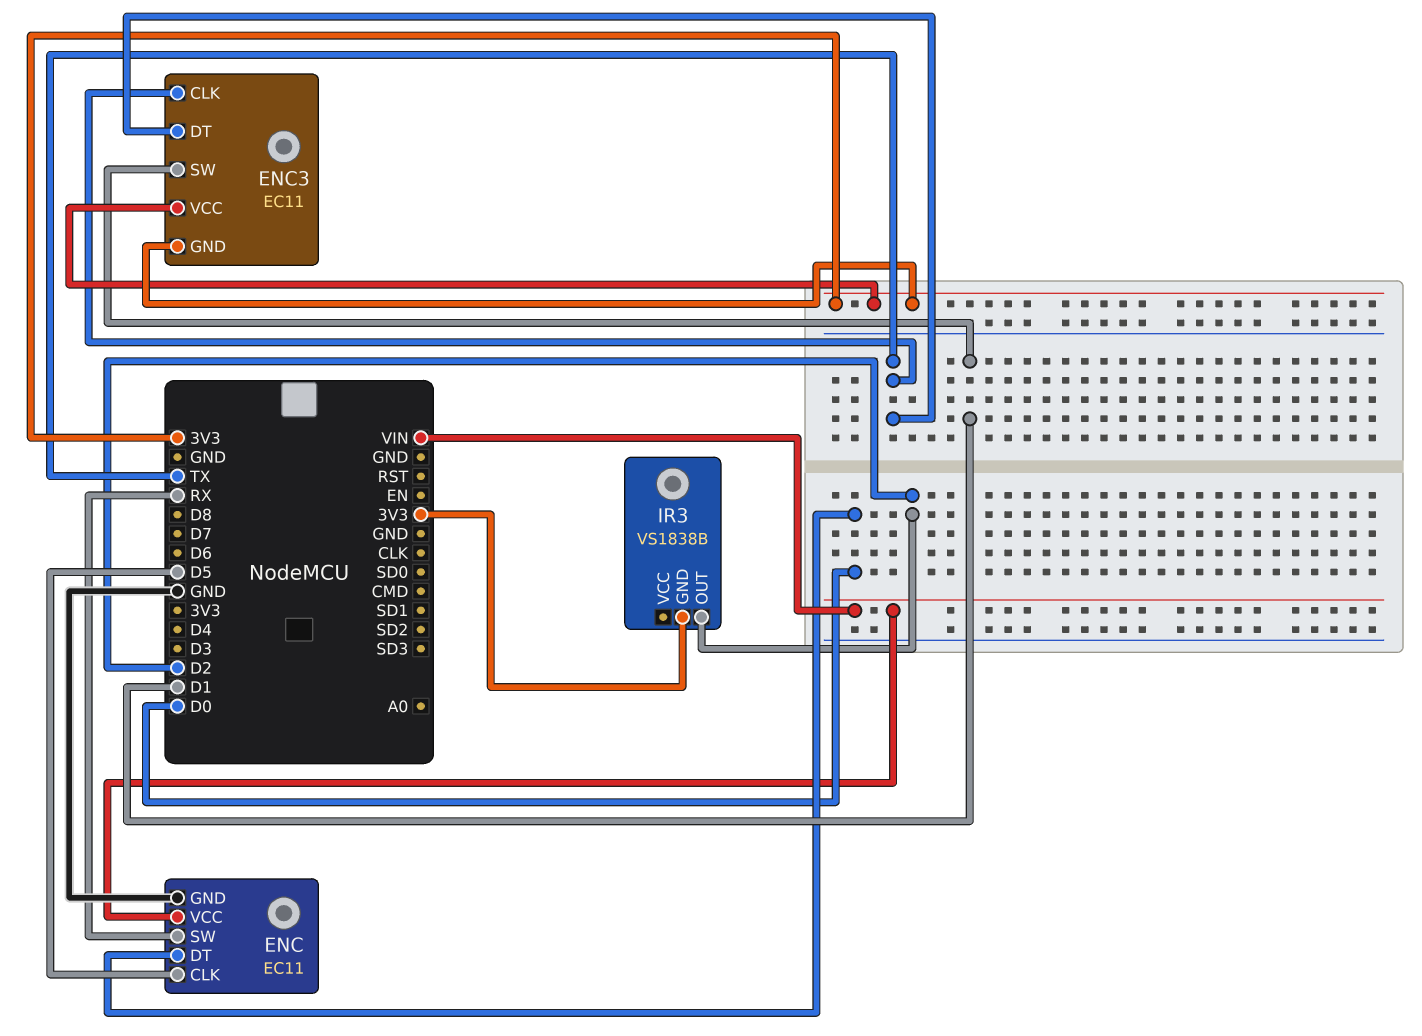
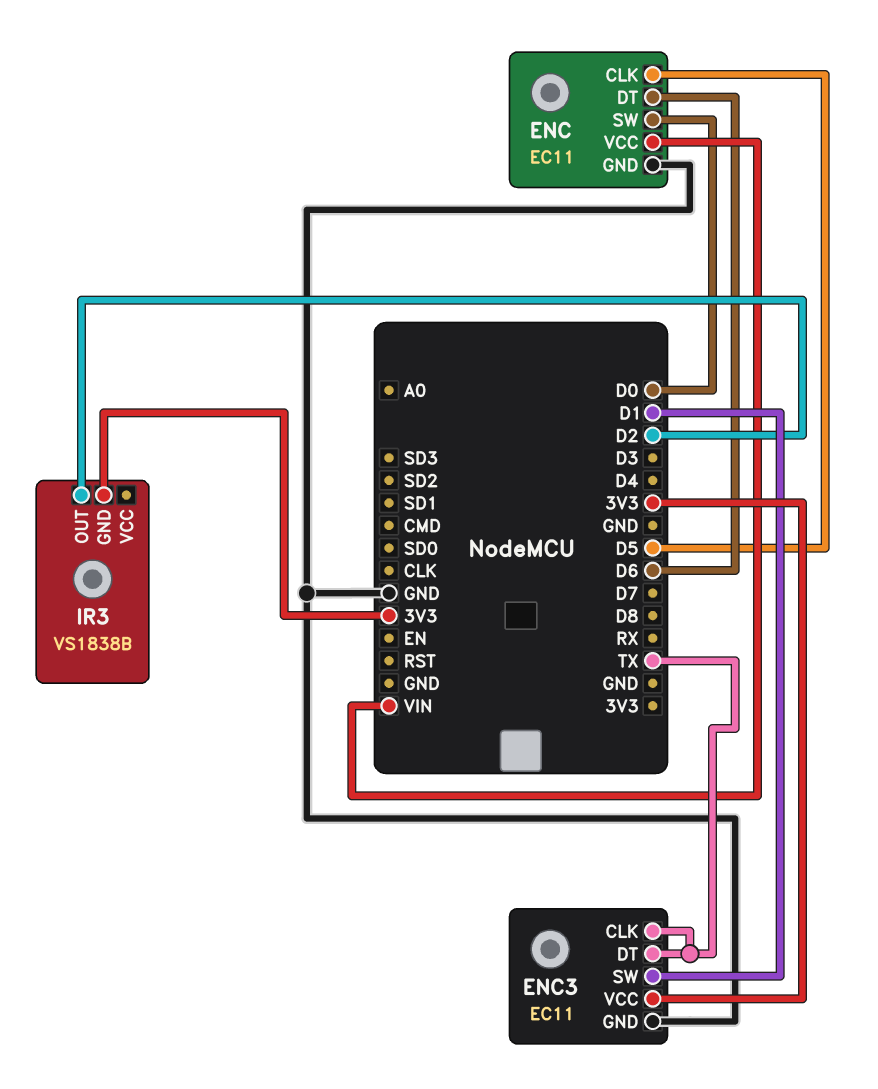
ENC pin DT: D0 -> D6
ENC pin SW: RX -> D0
ENC3 pin GND: 3V3 -> GND

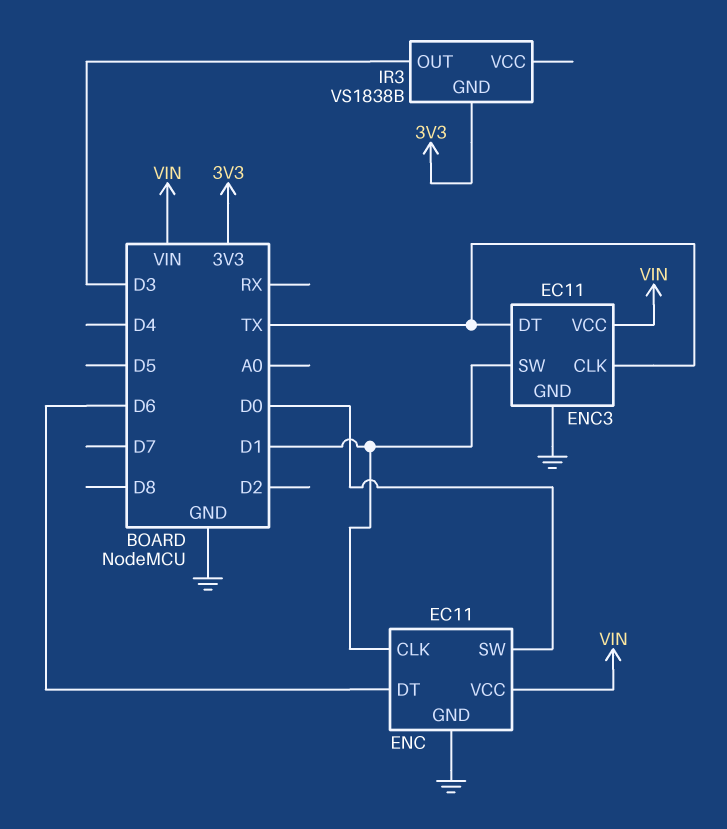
ENC pin CLK: D5 -> D1
ENC3 pin VCC: 3V3 -> VIN
IR3 pin OUT: D2 -> D3

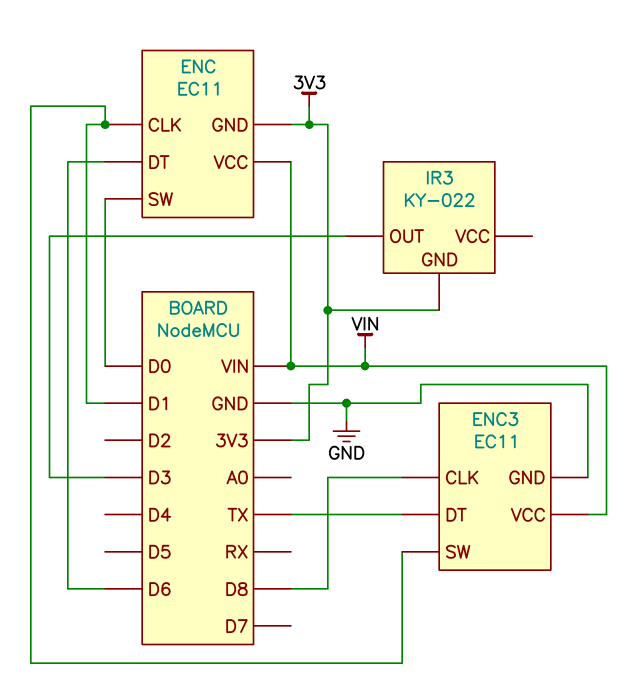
ENC pin GND: GND -> 3V3
ENC3 pin CLK: TX -> D8
IR3: VS1838B -> KY-022

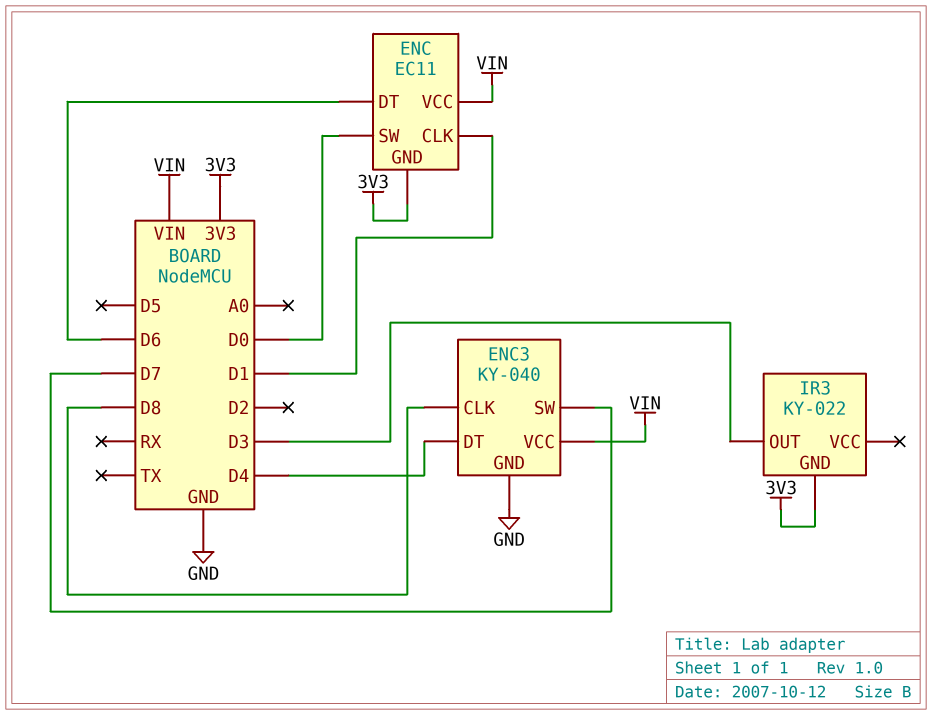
ENC3: EC11 -> KY-040
ENC3 pin DT: TX -> D4
ENC3 pin SW: D1 -> D7

